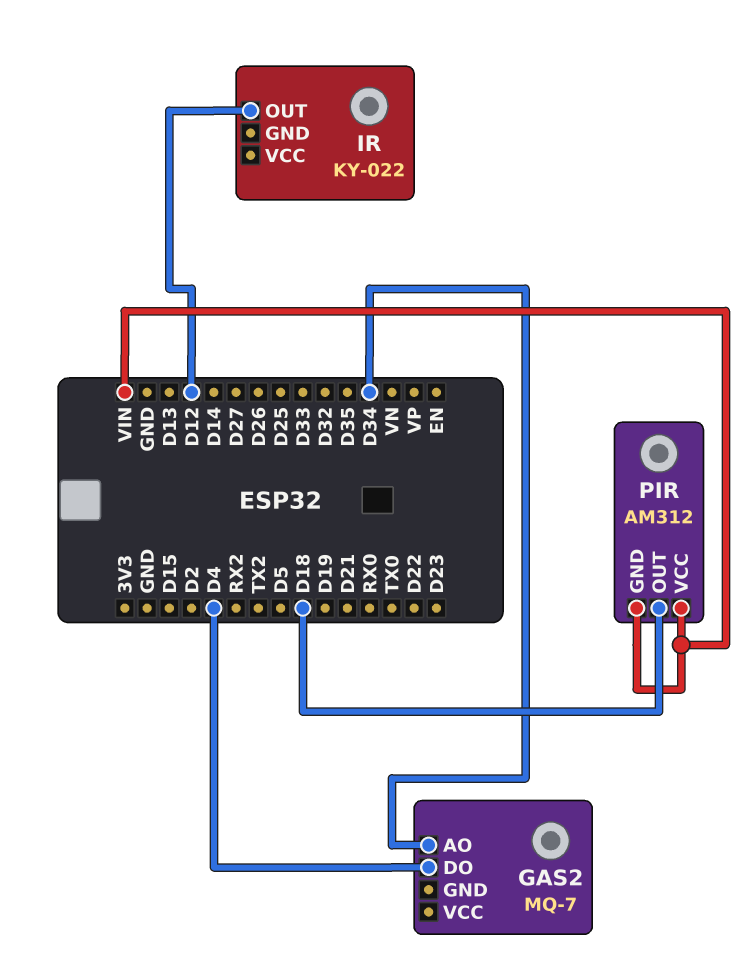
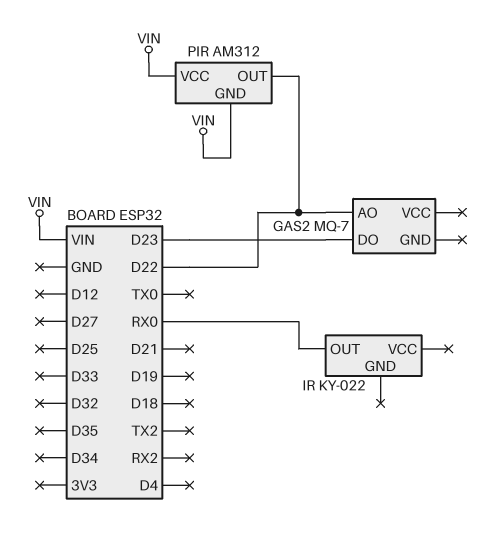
GAS2 pin AO: D34 -> D22
GAS2 pin DO: D4 -> D23
IR pin OUT: D12 -> RX0
PIR pin OUT: D18 -> D22

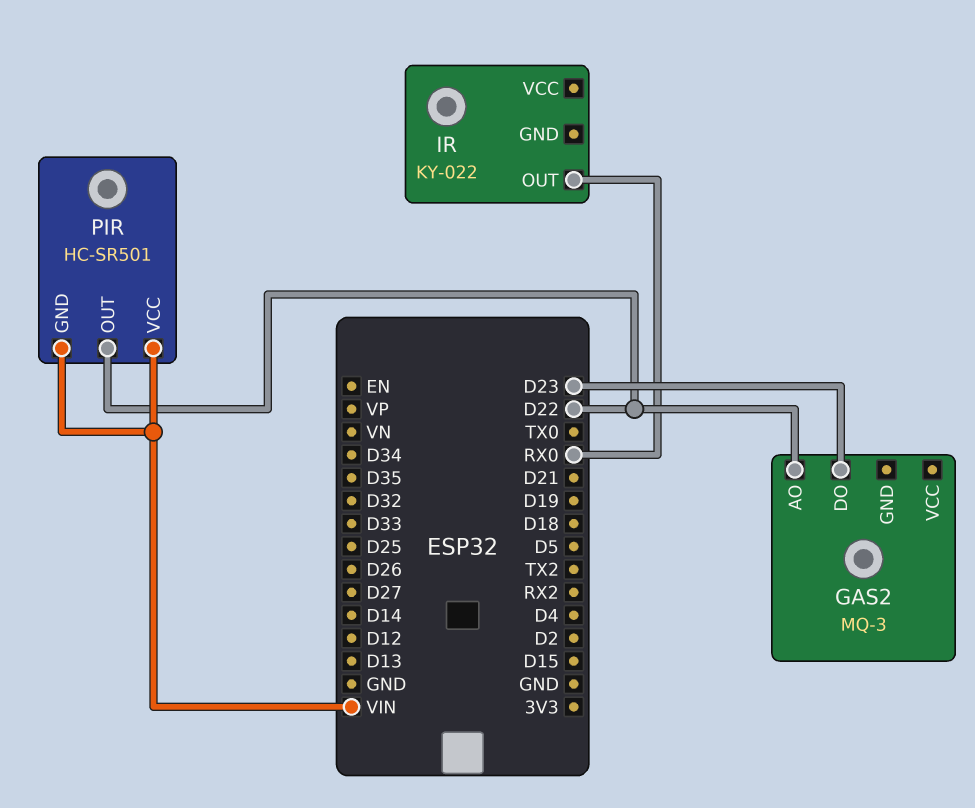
GAS2: MQ-7 -> MQ-3
PIR: AM312 -> HC-SR501

